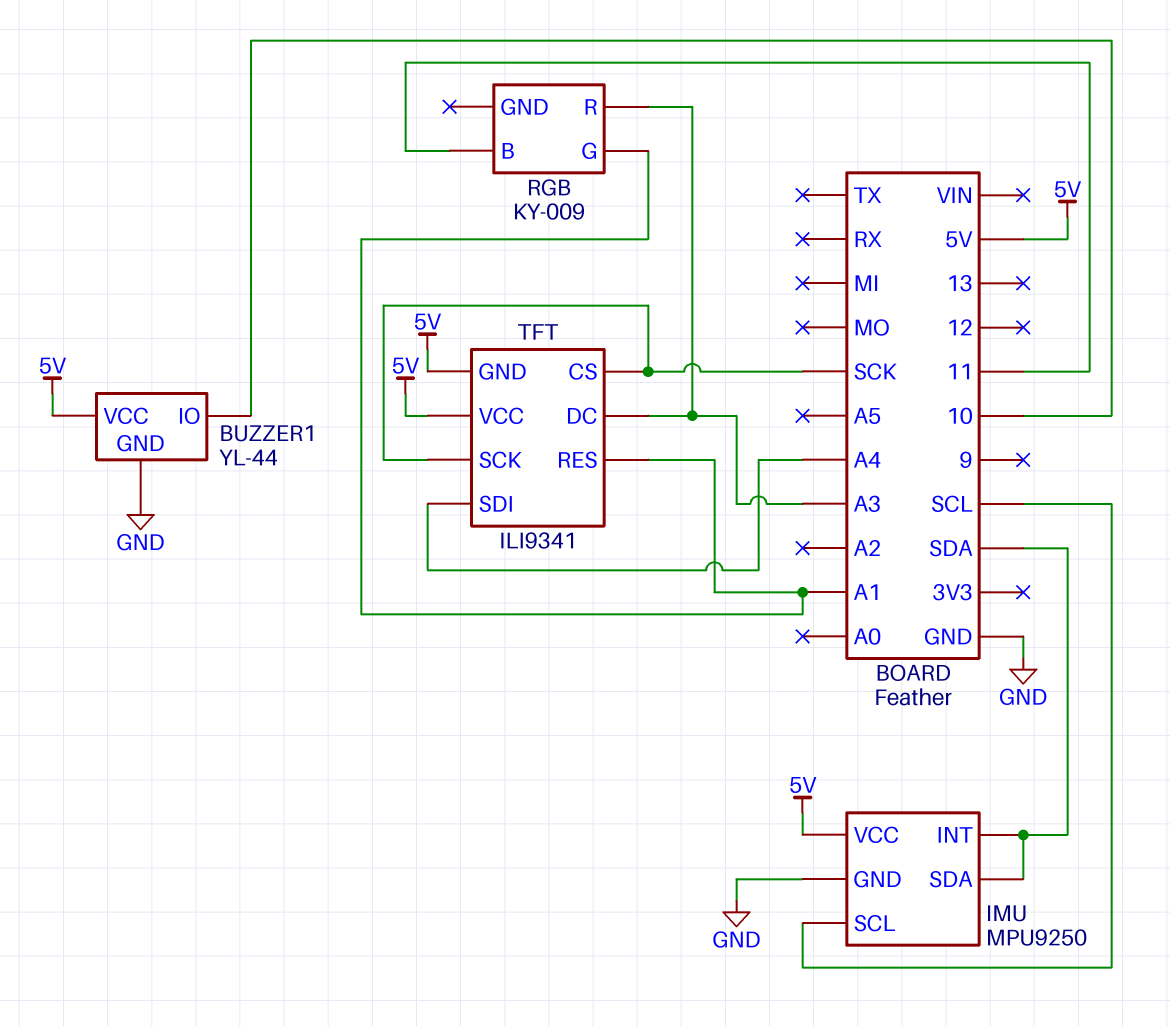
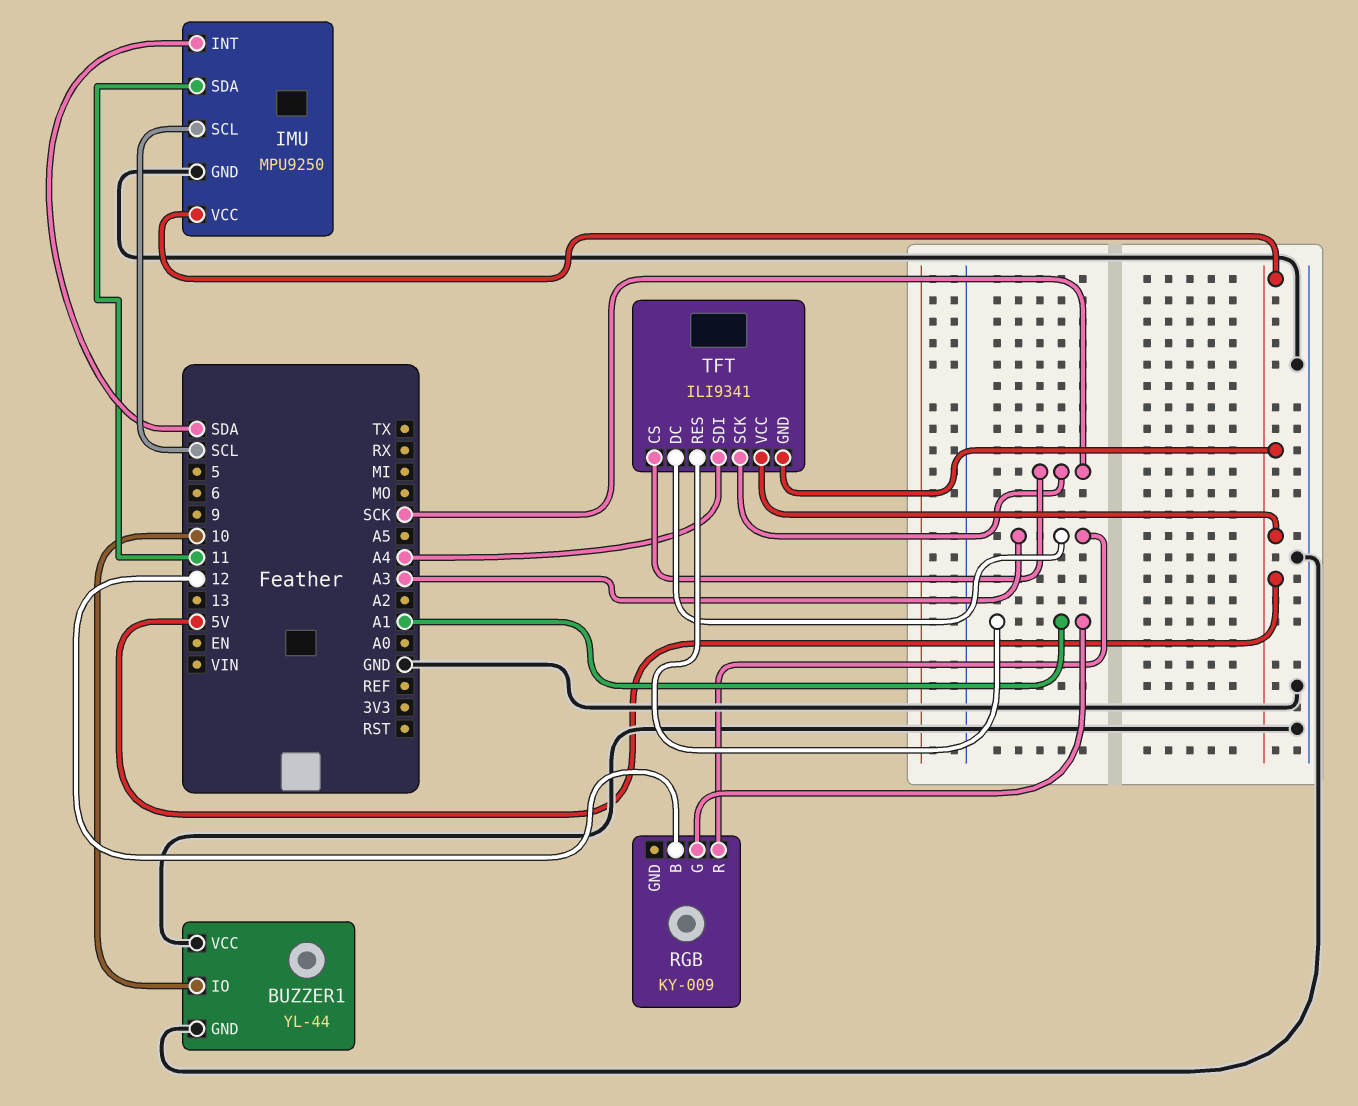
BUZZER1 pin VCC: 5V -> GND
IMU pin SDA: SDA -> 11
RGB pin B: 11 -> 12

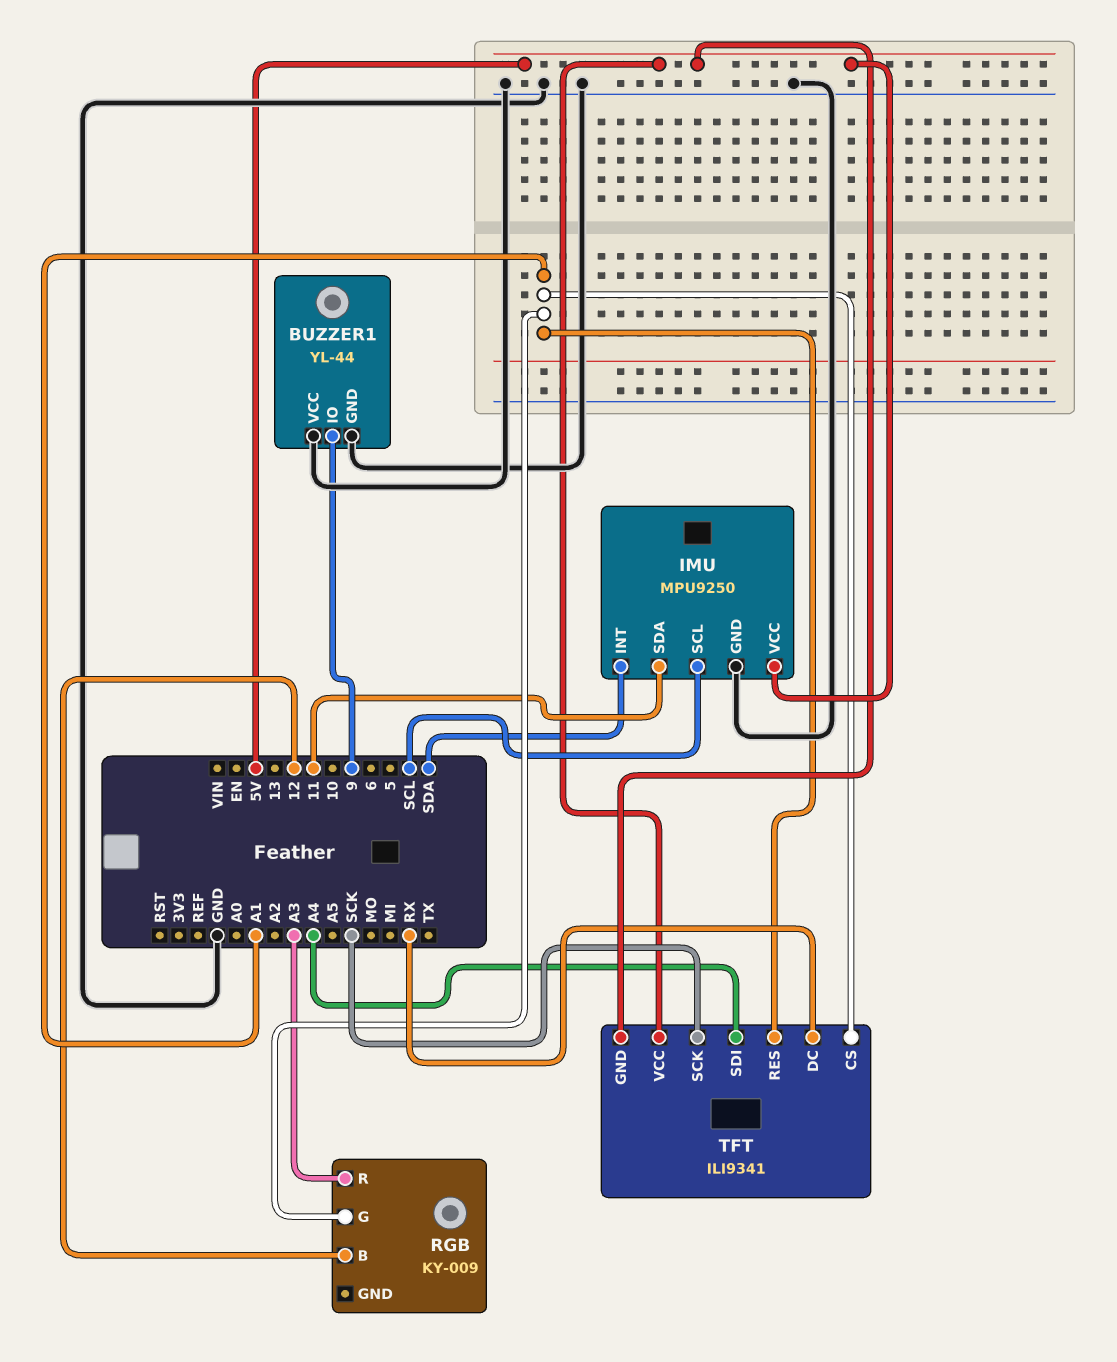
BUZZER1 pin IO: 10 -> 9
TFT pin CS: SCK -> A1
TFT pin DC: A3 -> RX

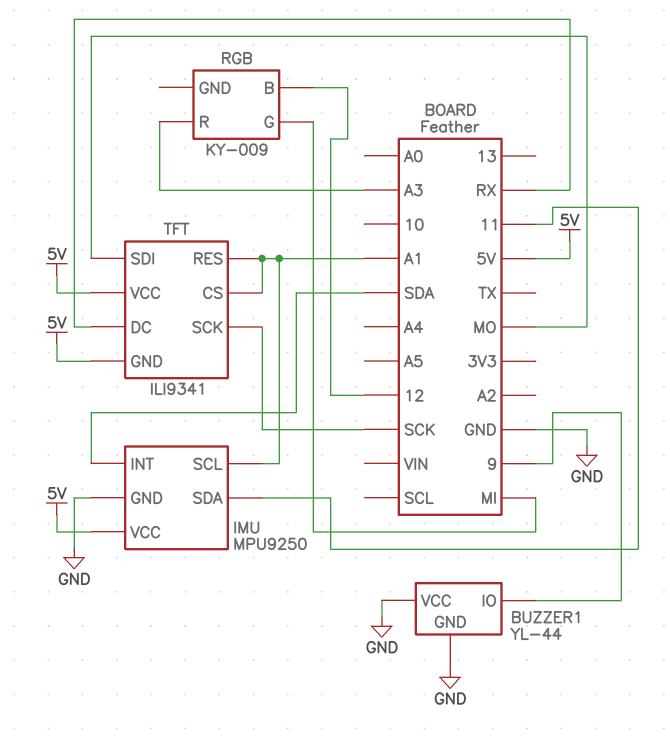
IMU pin SCL: SCL -> A1
RGB pin G: A1 -> MI
TFT pin SDI: A4 -> MO

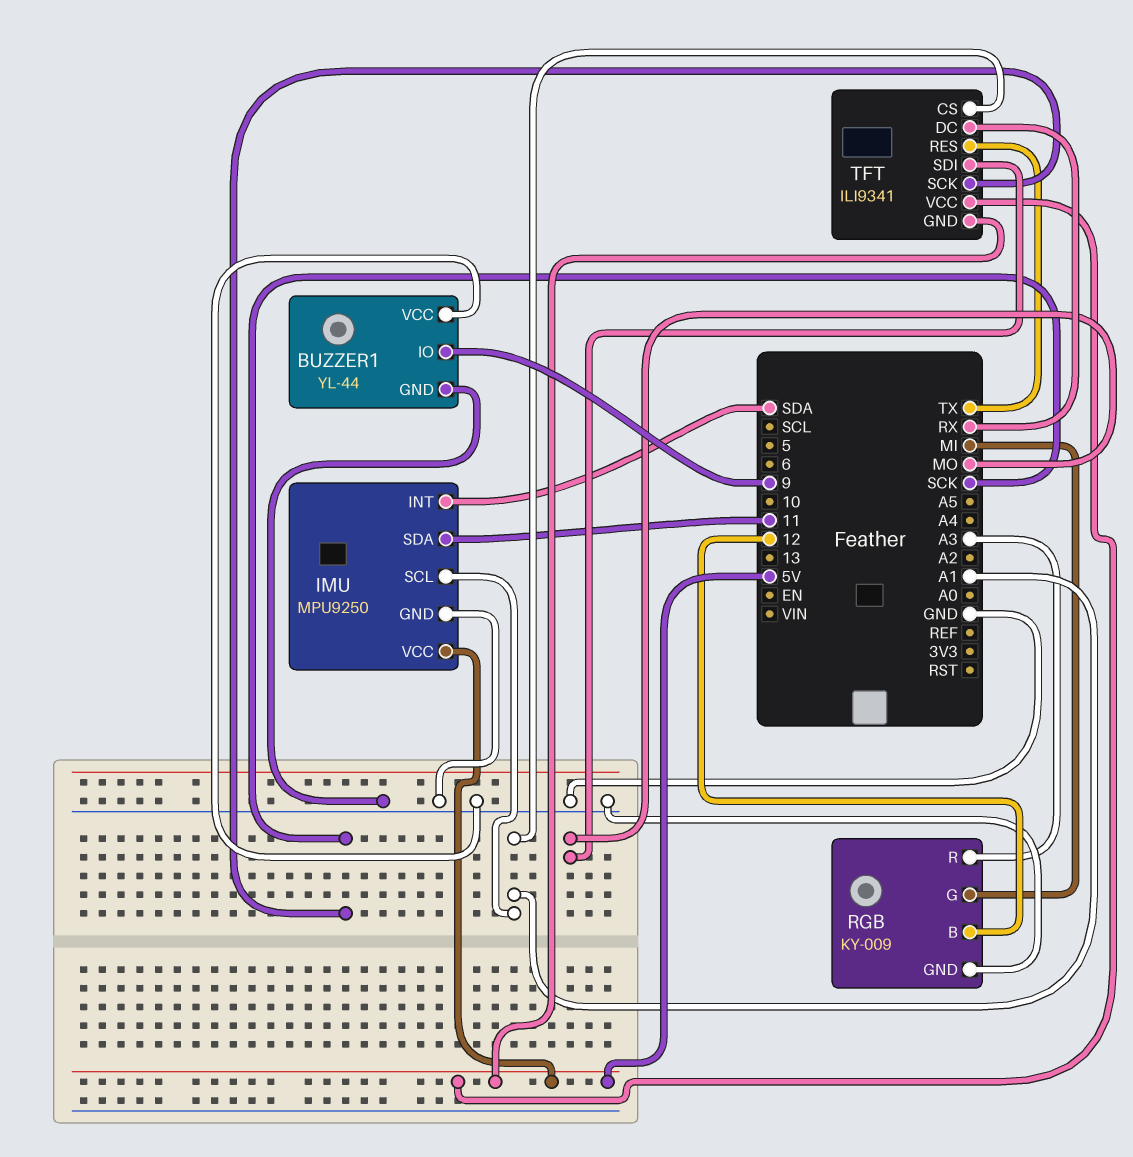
RGB pin GND: none -> GND
TFT pin RES: A1 -> TX

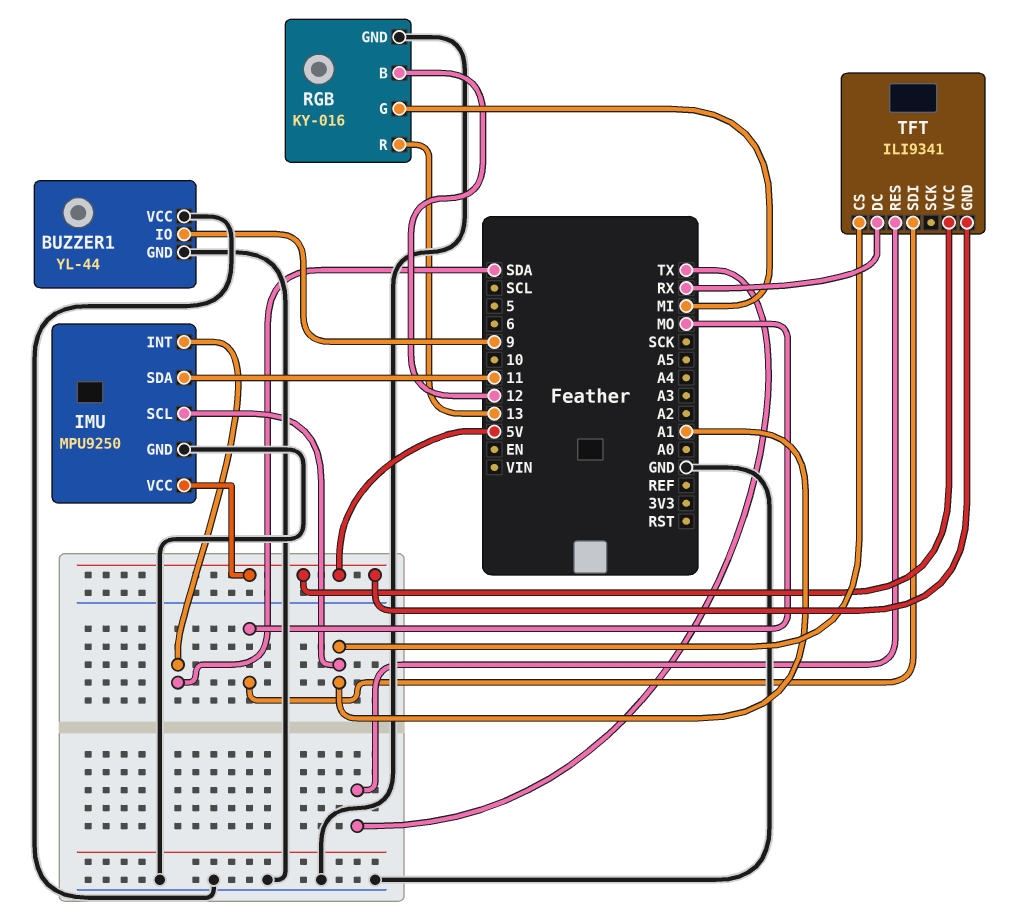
RGB: KY-009 -> KY-016
RGB pin R: A3 -> 13
TFT pin SCK: SCK -> none

